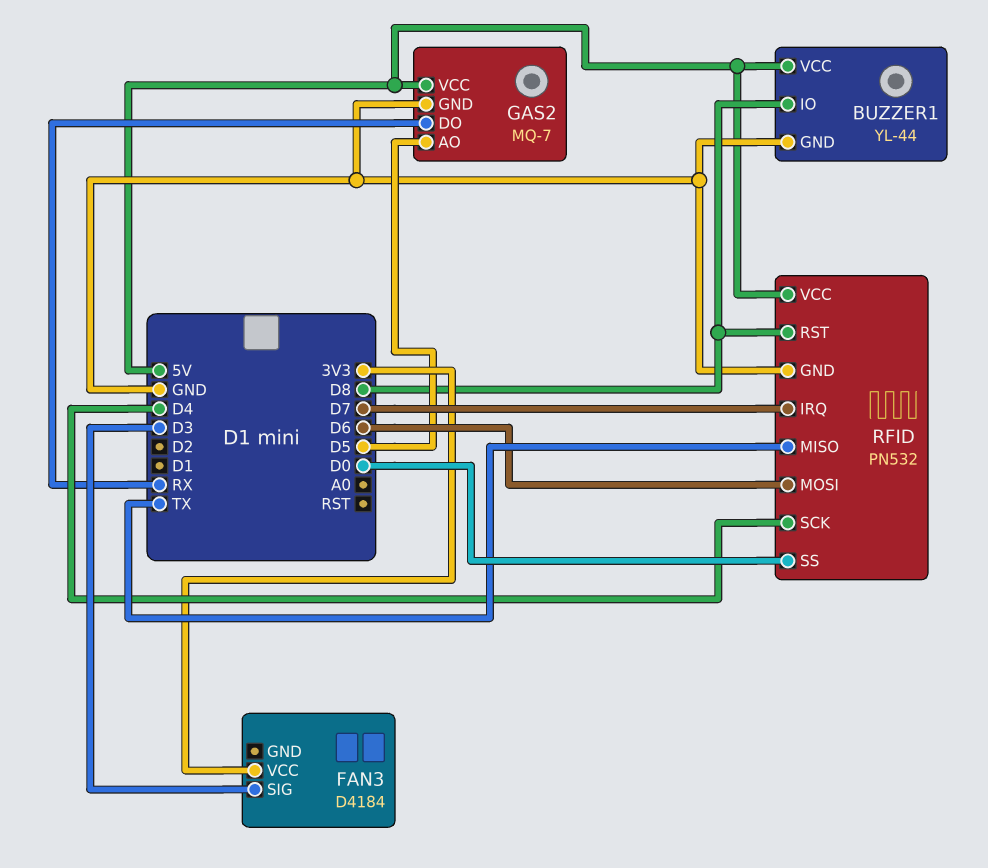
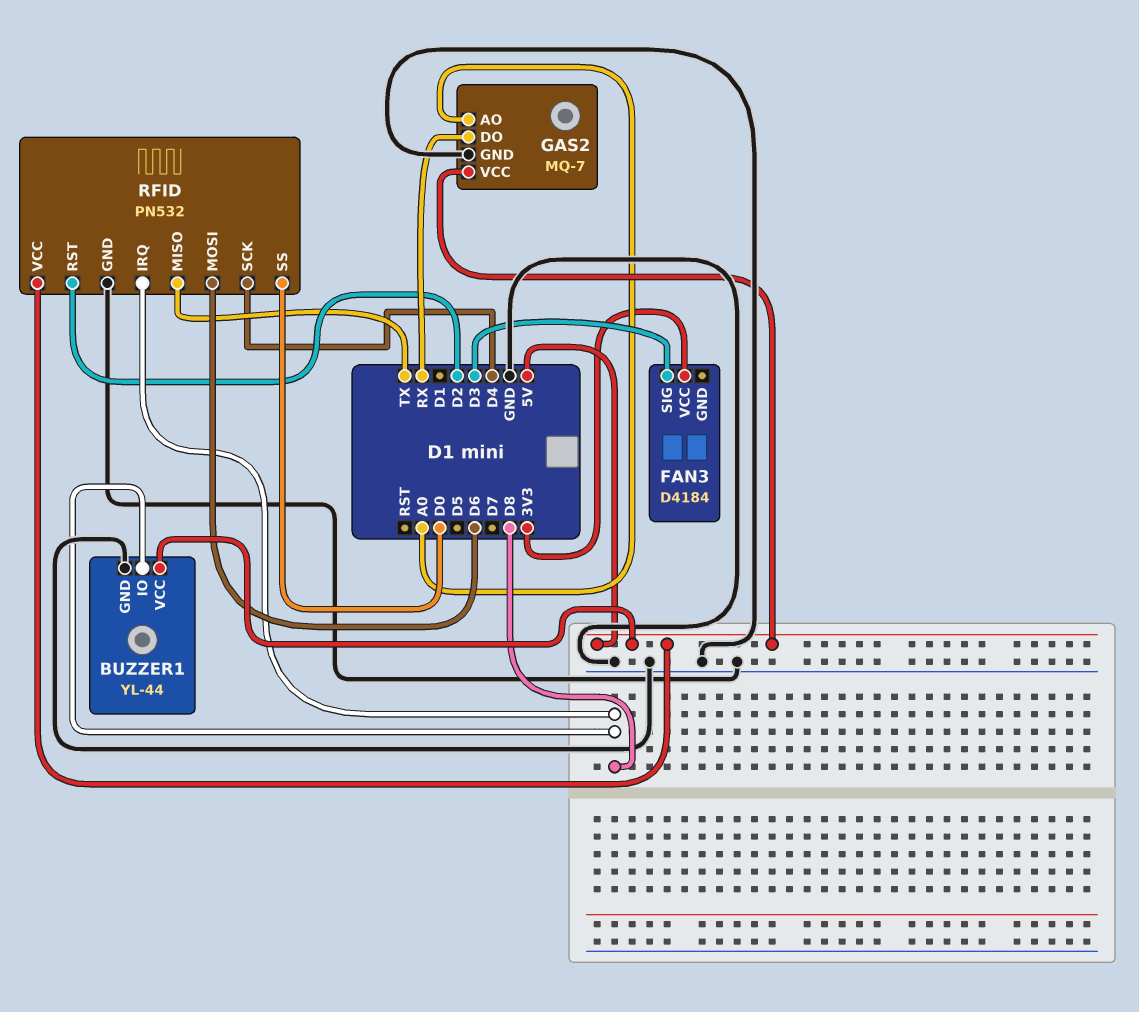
GAS2 pin AO: D5 -> A0
RFID pin IRQ: D7 -> D8
RFID pin RST: D8 -> D2

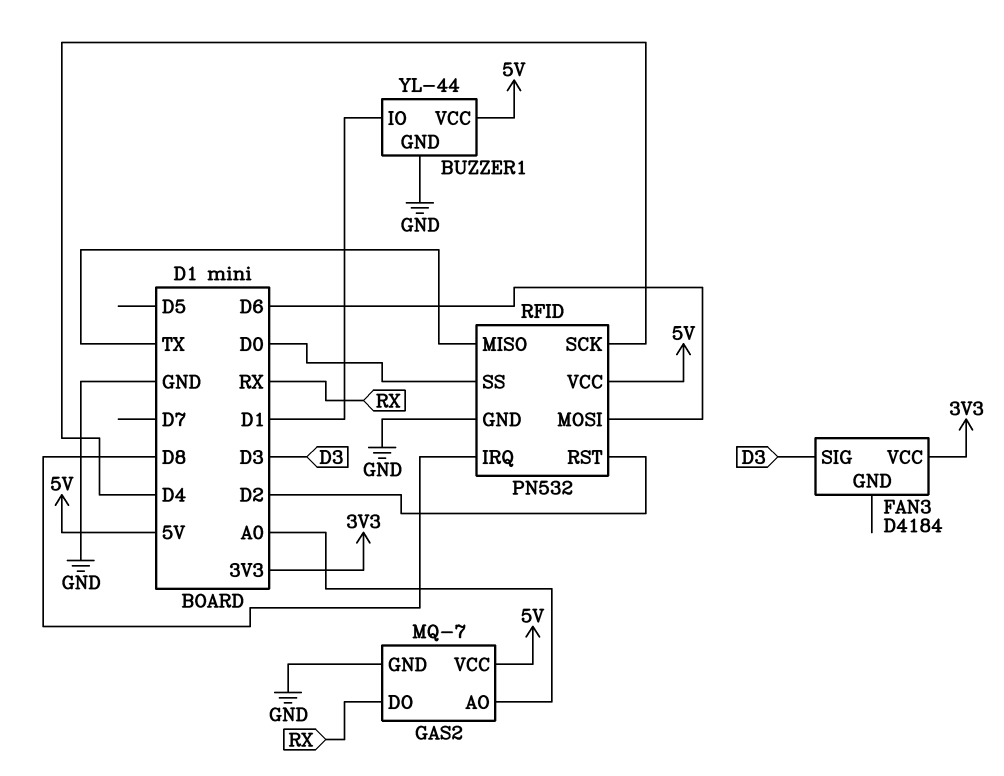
BUZZER1 pin IO: D8 -> D1

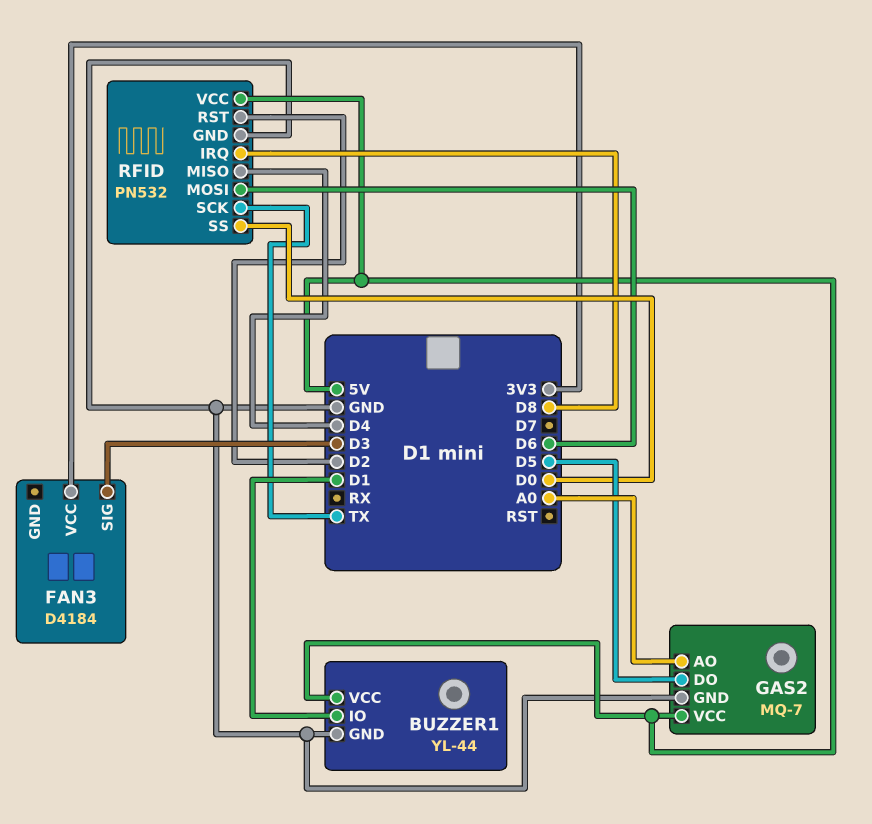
GAS2 pin DO: RX -> D5
RFID pin MISO: TX -> D4
RFID pin SCK: D4 -> TX

